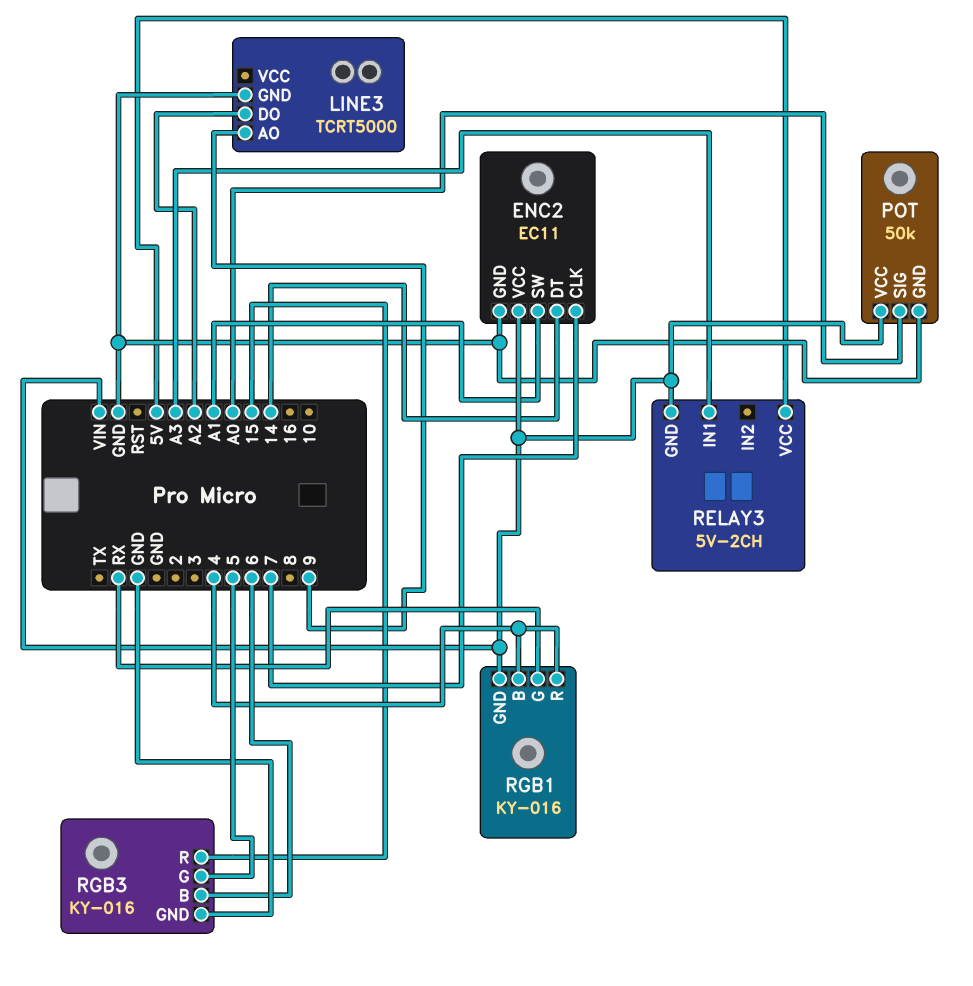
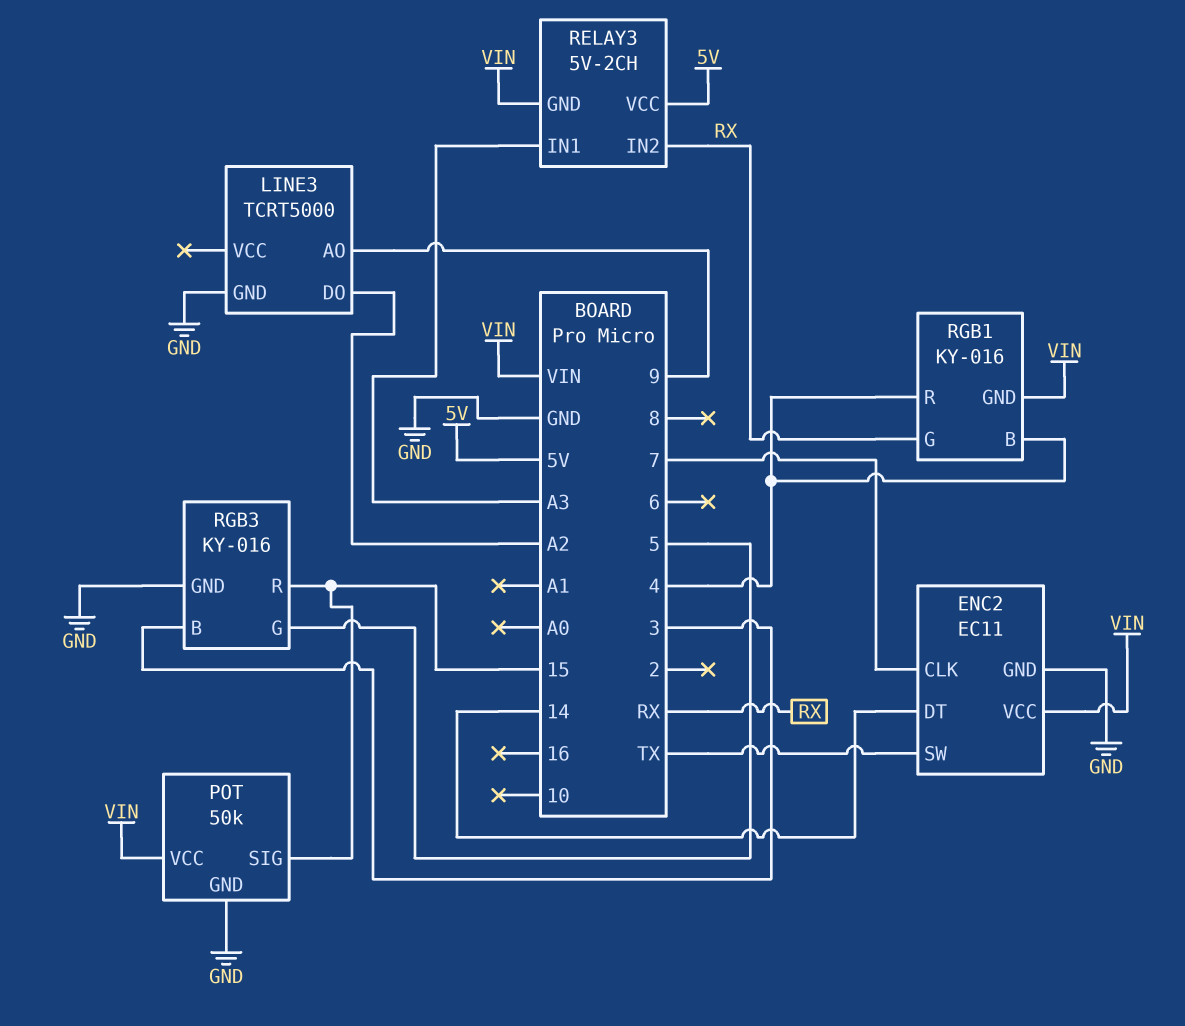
ENC2 pin SW: A1 -> TX
POT pin SIG: A0 -> 15
RELAY3 pin IN2: none -> RX
RGB3 pin B: 6 -> 3

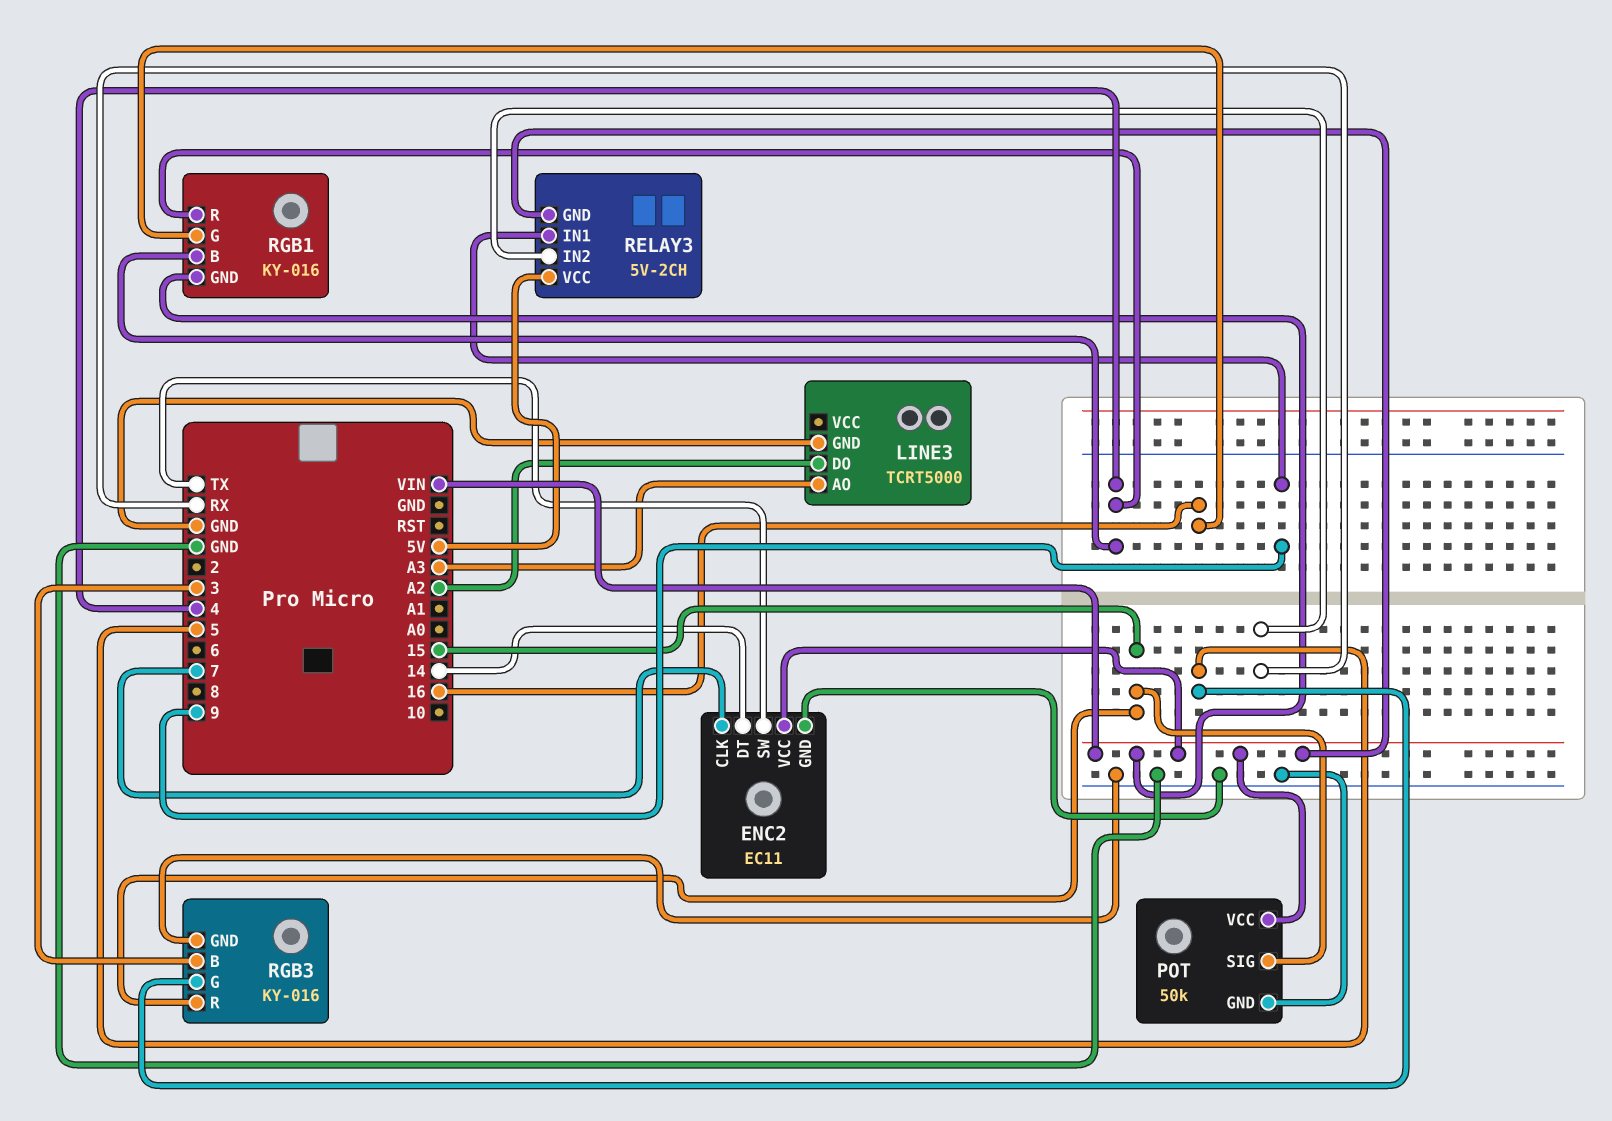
LINE3 pin AO: 9 -> A3
RELAY3 pin IN1: A3 -> 9
RGB1 pin G: RX -> 16

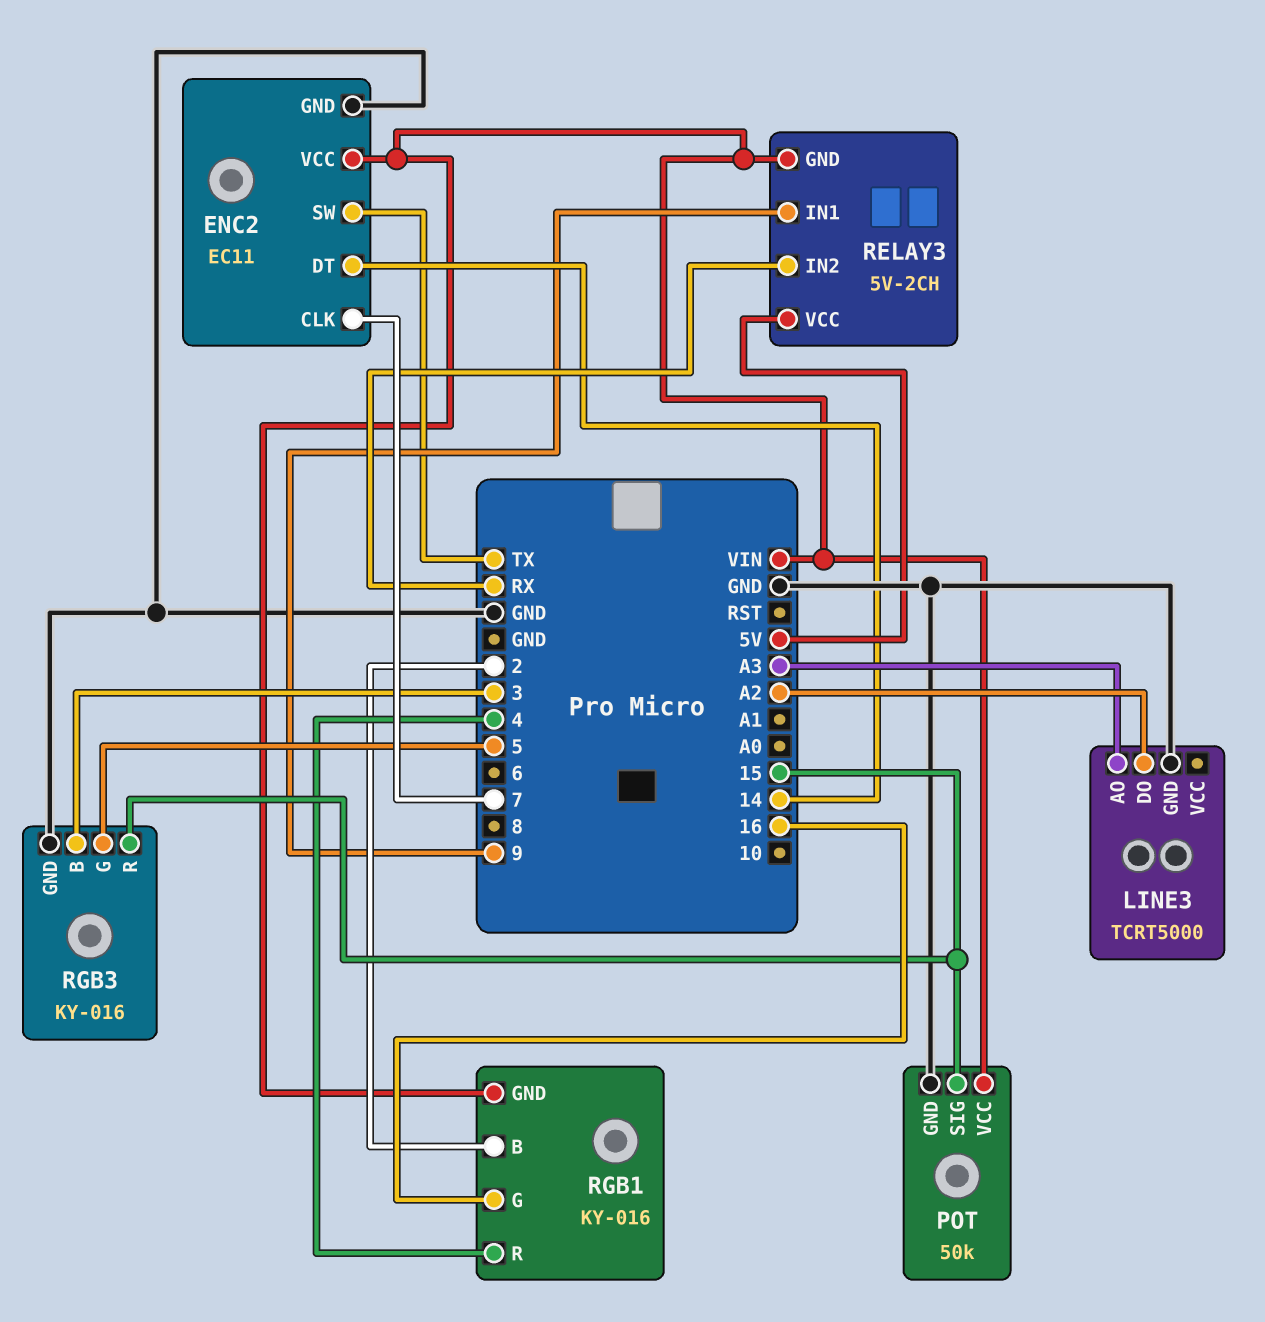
RGB1 pin B: 4 -> 2

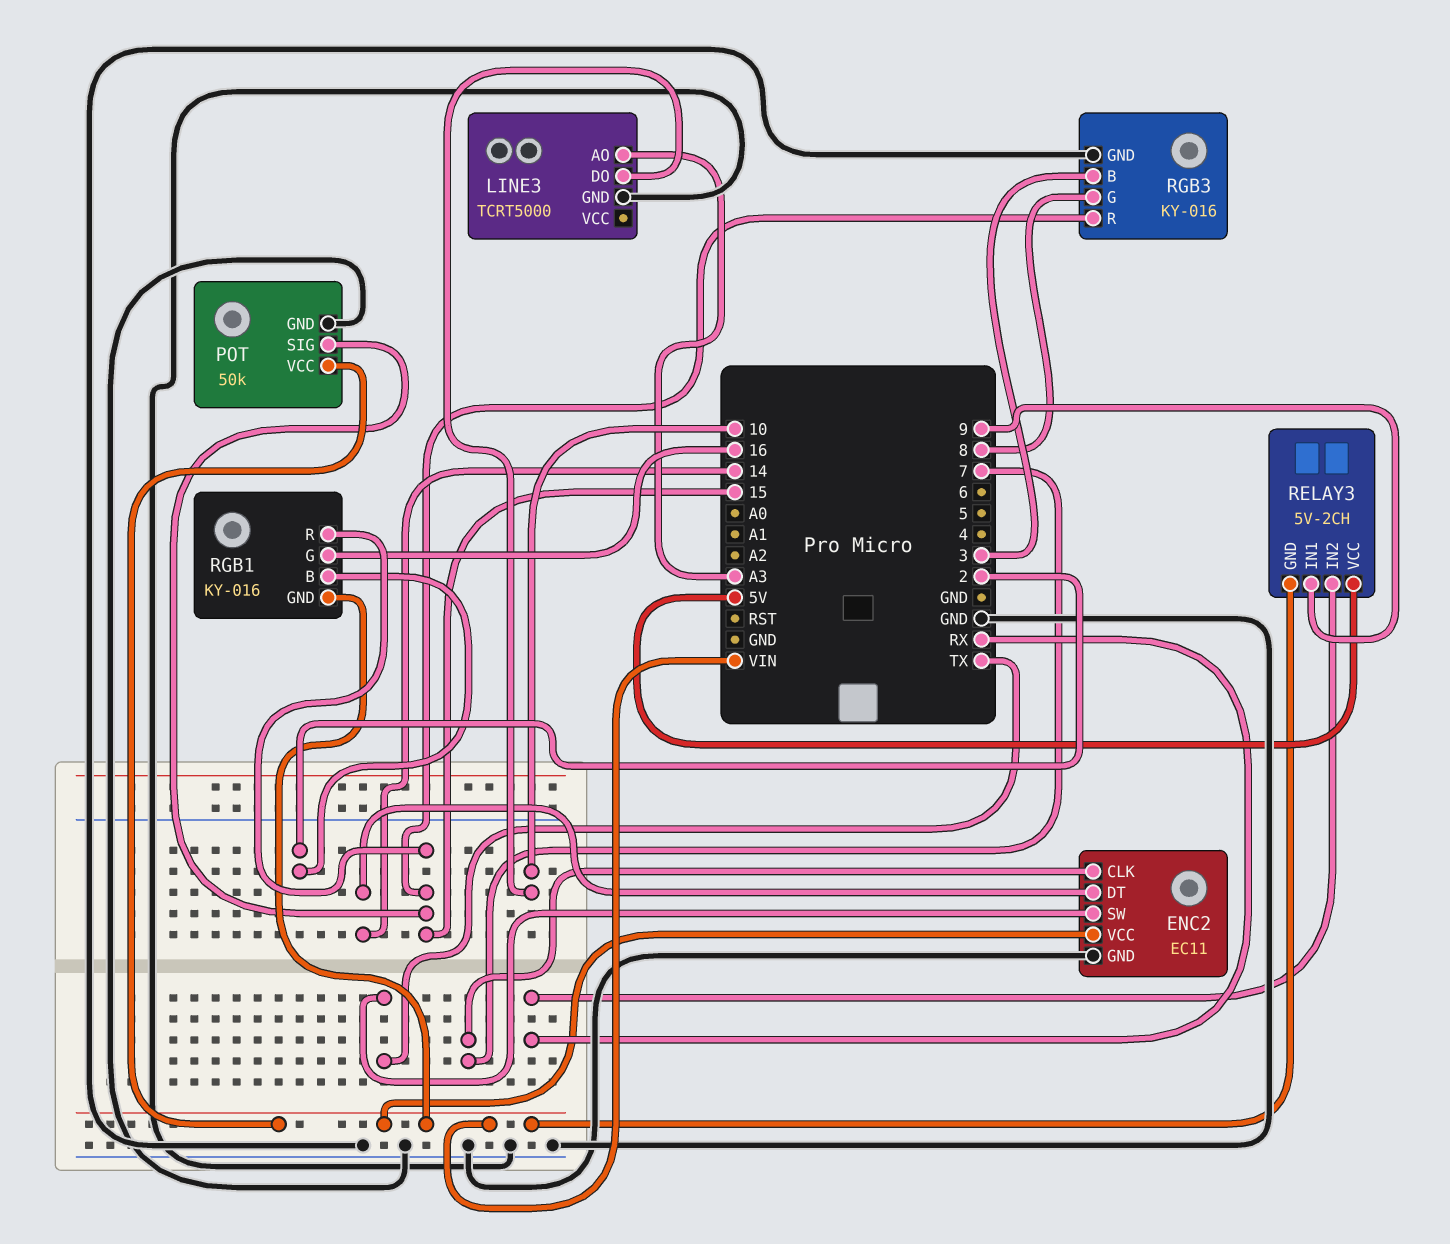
LINE3 pin DO: A2 -> 10
RGB1 pin R: 4 -> 15
RGB3 pin G: 5 -> 8

